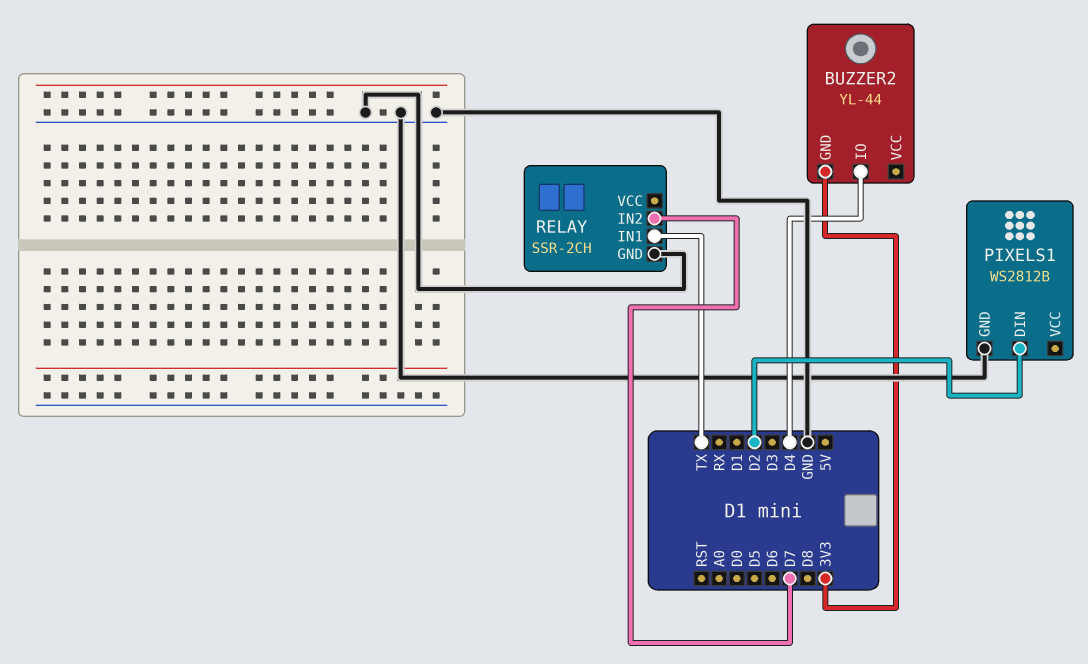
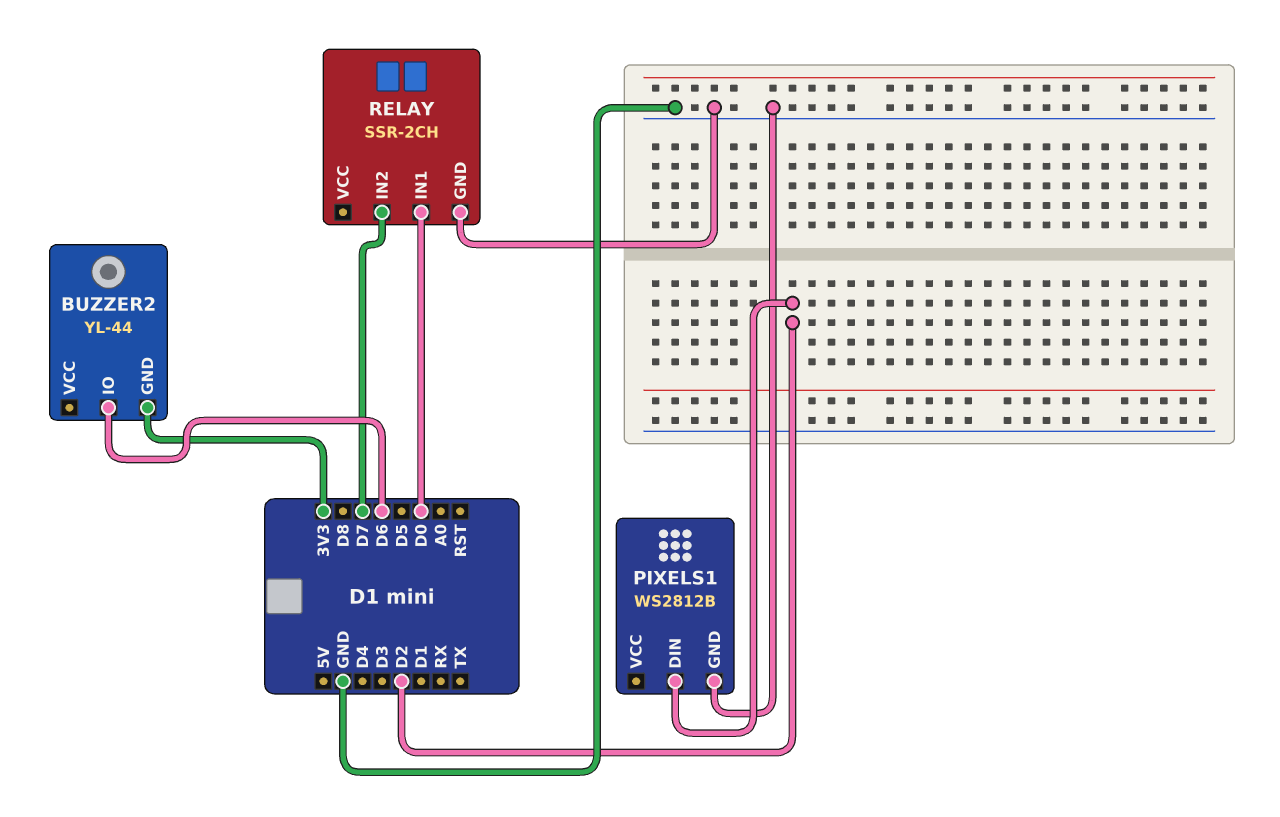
BUZZER2 pin IO: D4 -> D6
RELAY pin IN1: TX -> D0

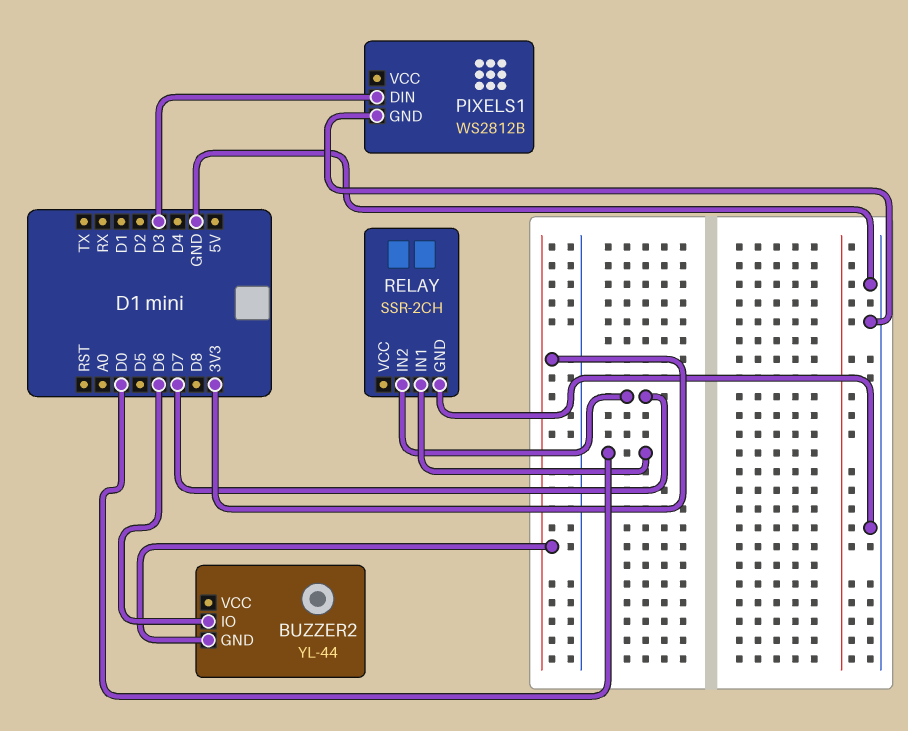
PIXELS1 pin DIN: D2 -> D3

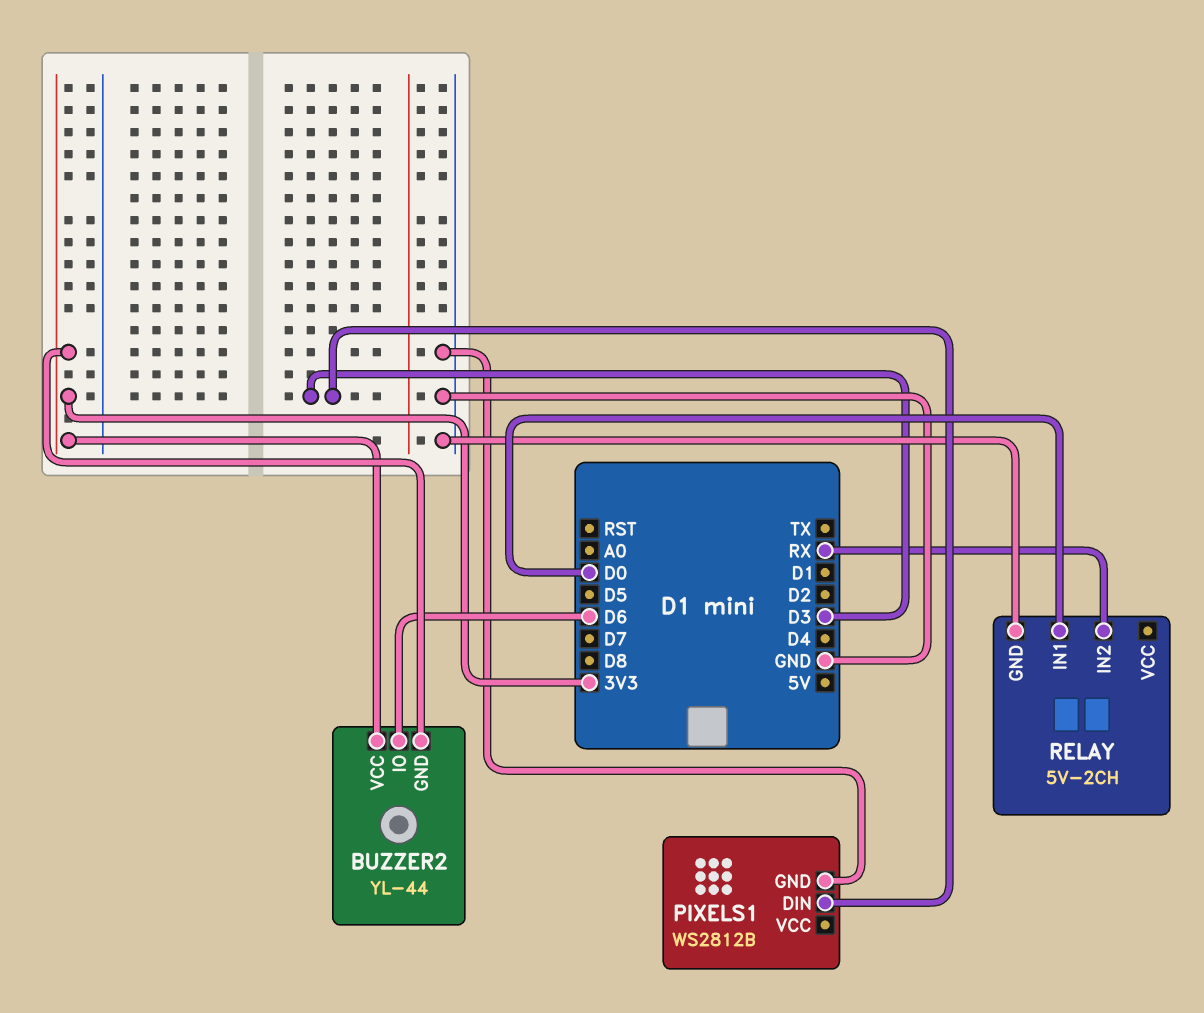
BUZZER2 pin VCC: none -> 3V3
RELAY: SSR-2CH -> 5V-2CH
RELAY pin IN2: D7 -> RX

